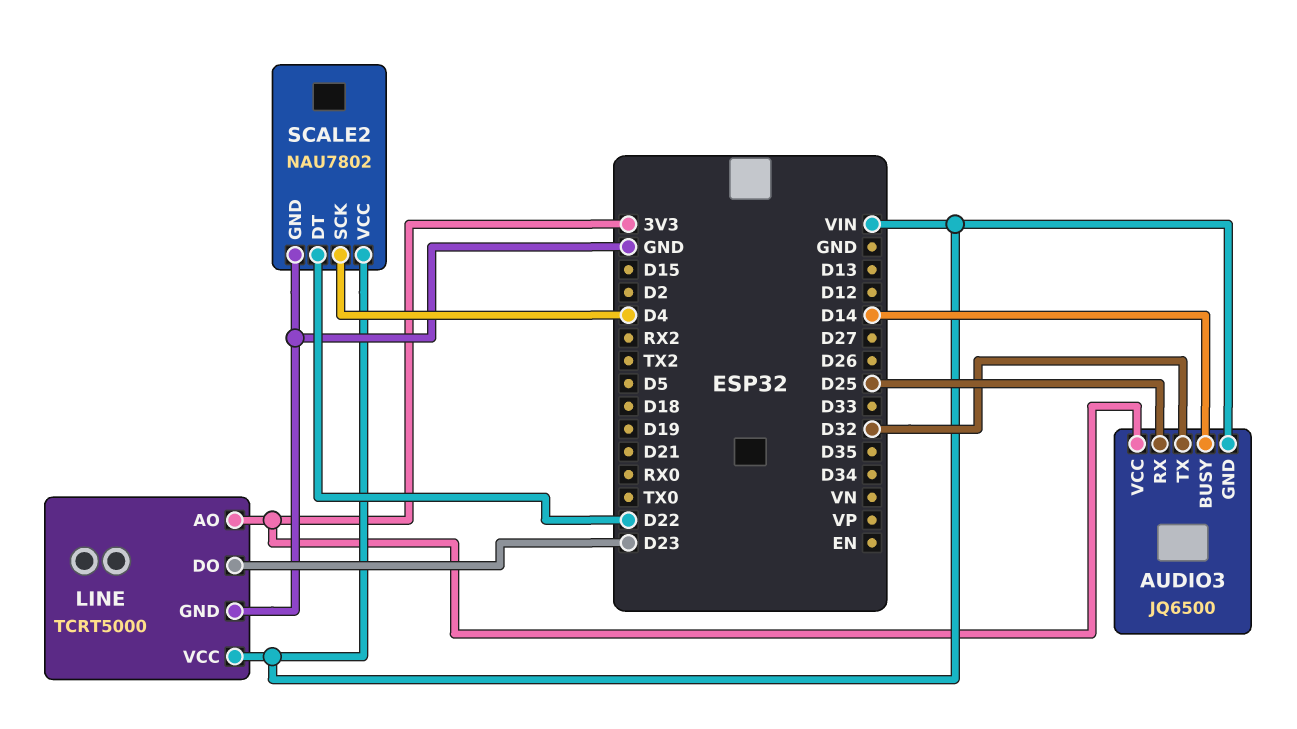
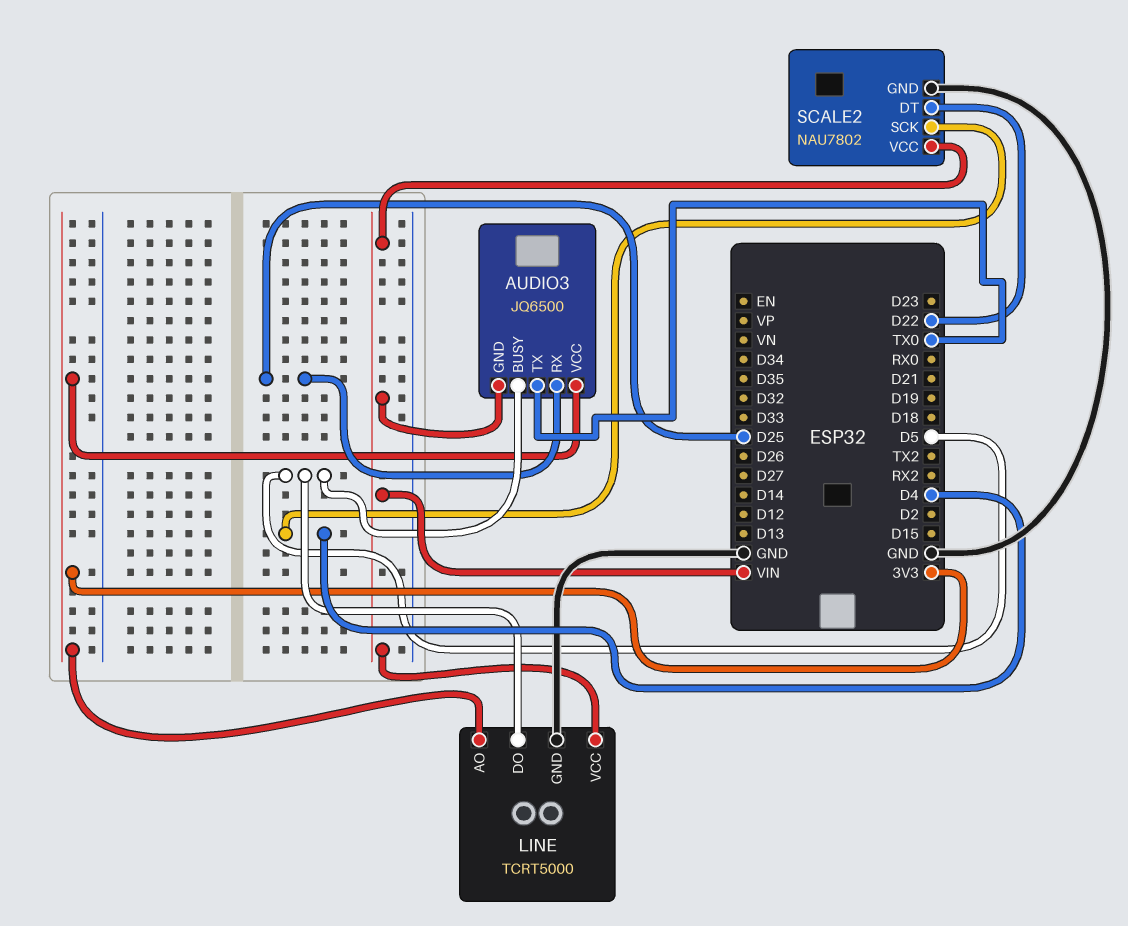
AUDIO3 pin BUSY: D14 -> D5
AUDIO3 pin TX: D32 -> TX0
LINE pin DO: D23 -> D5

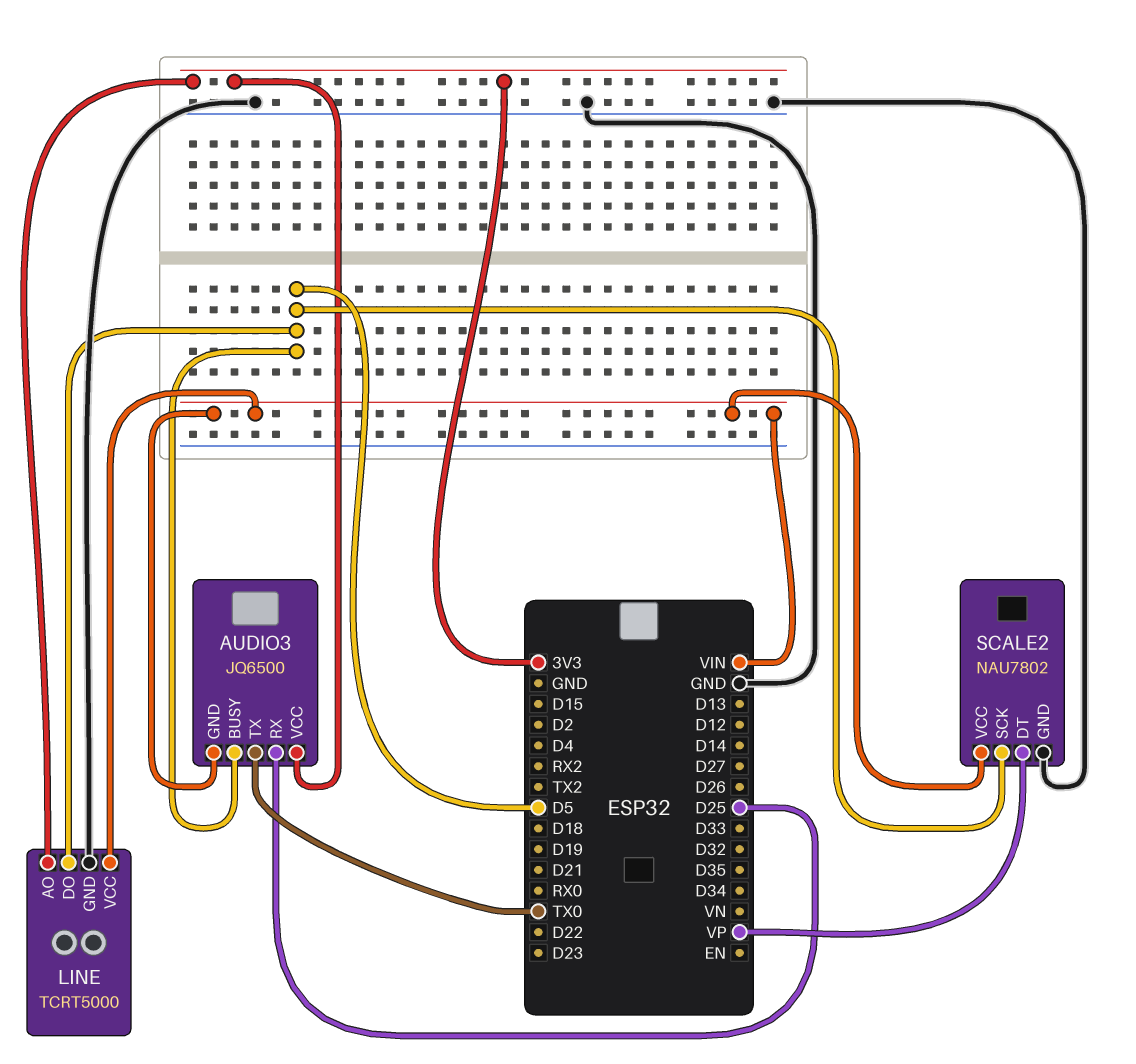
SCALE2 pin DT: D22 -> VP
SCALE2 pin SCK: D4 -> D5

